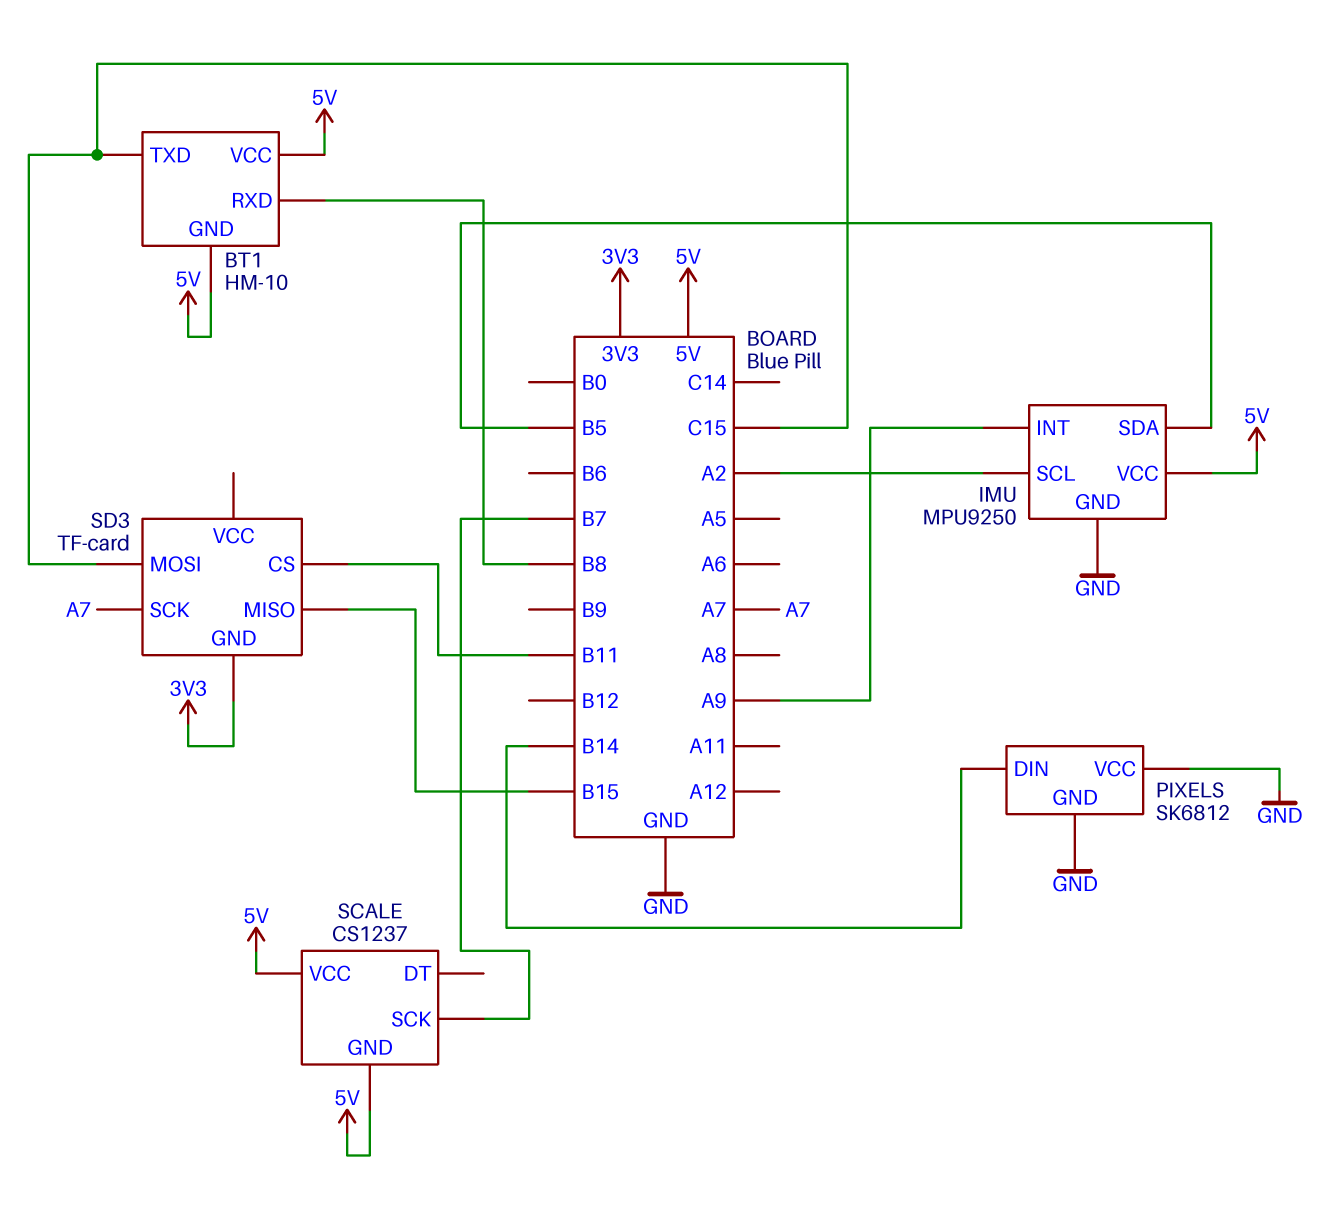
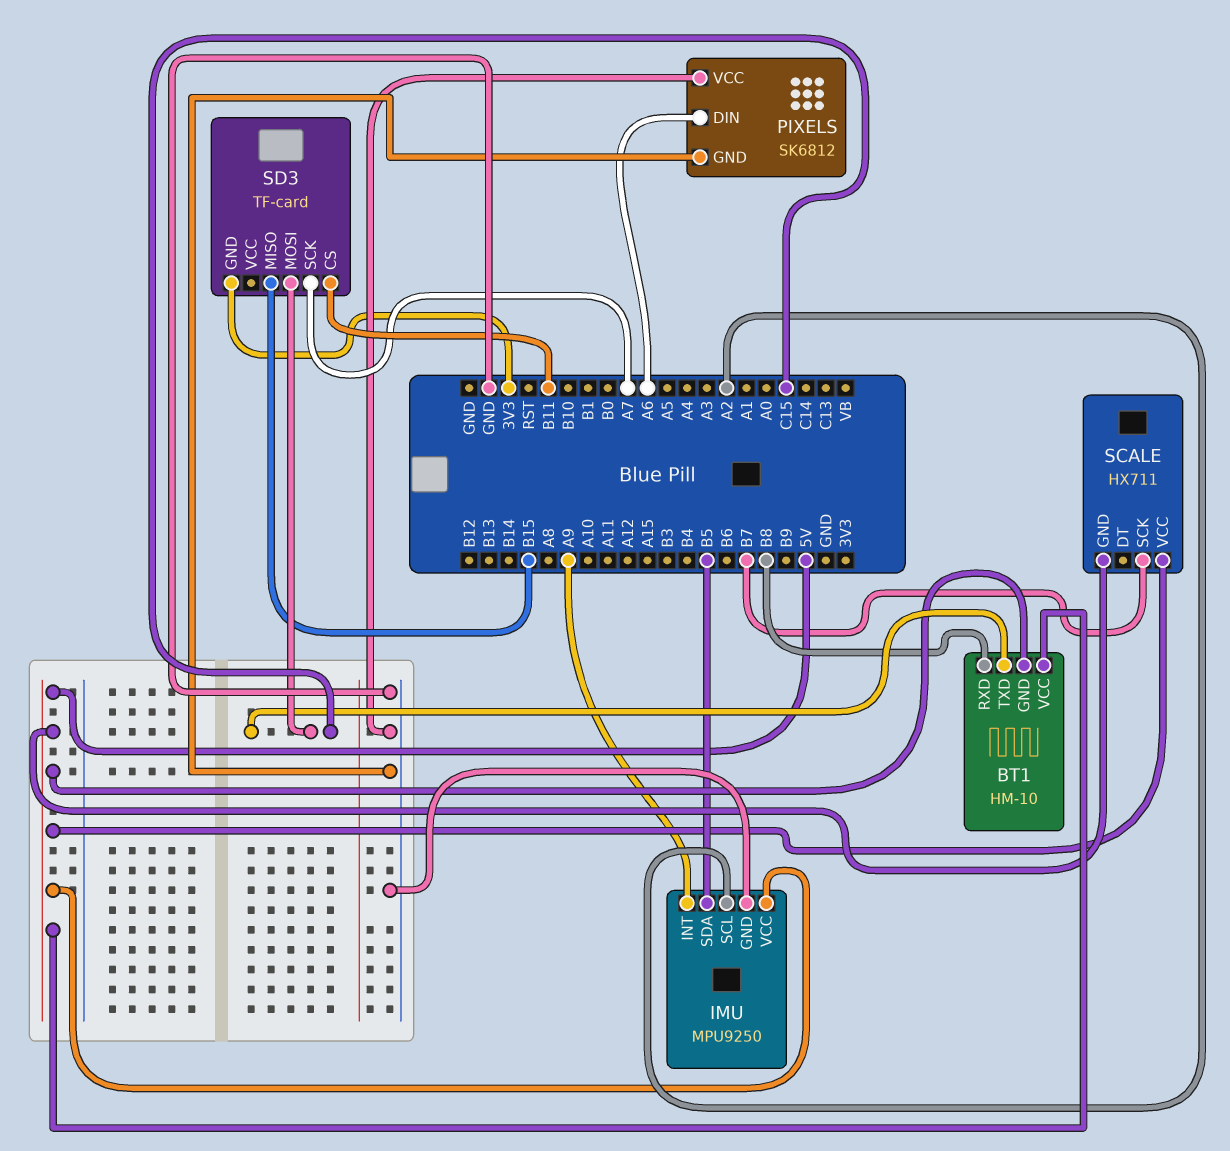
PIXELS pin DIN: B14 -> A6
SCALE: CS1237 -> HX711

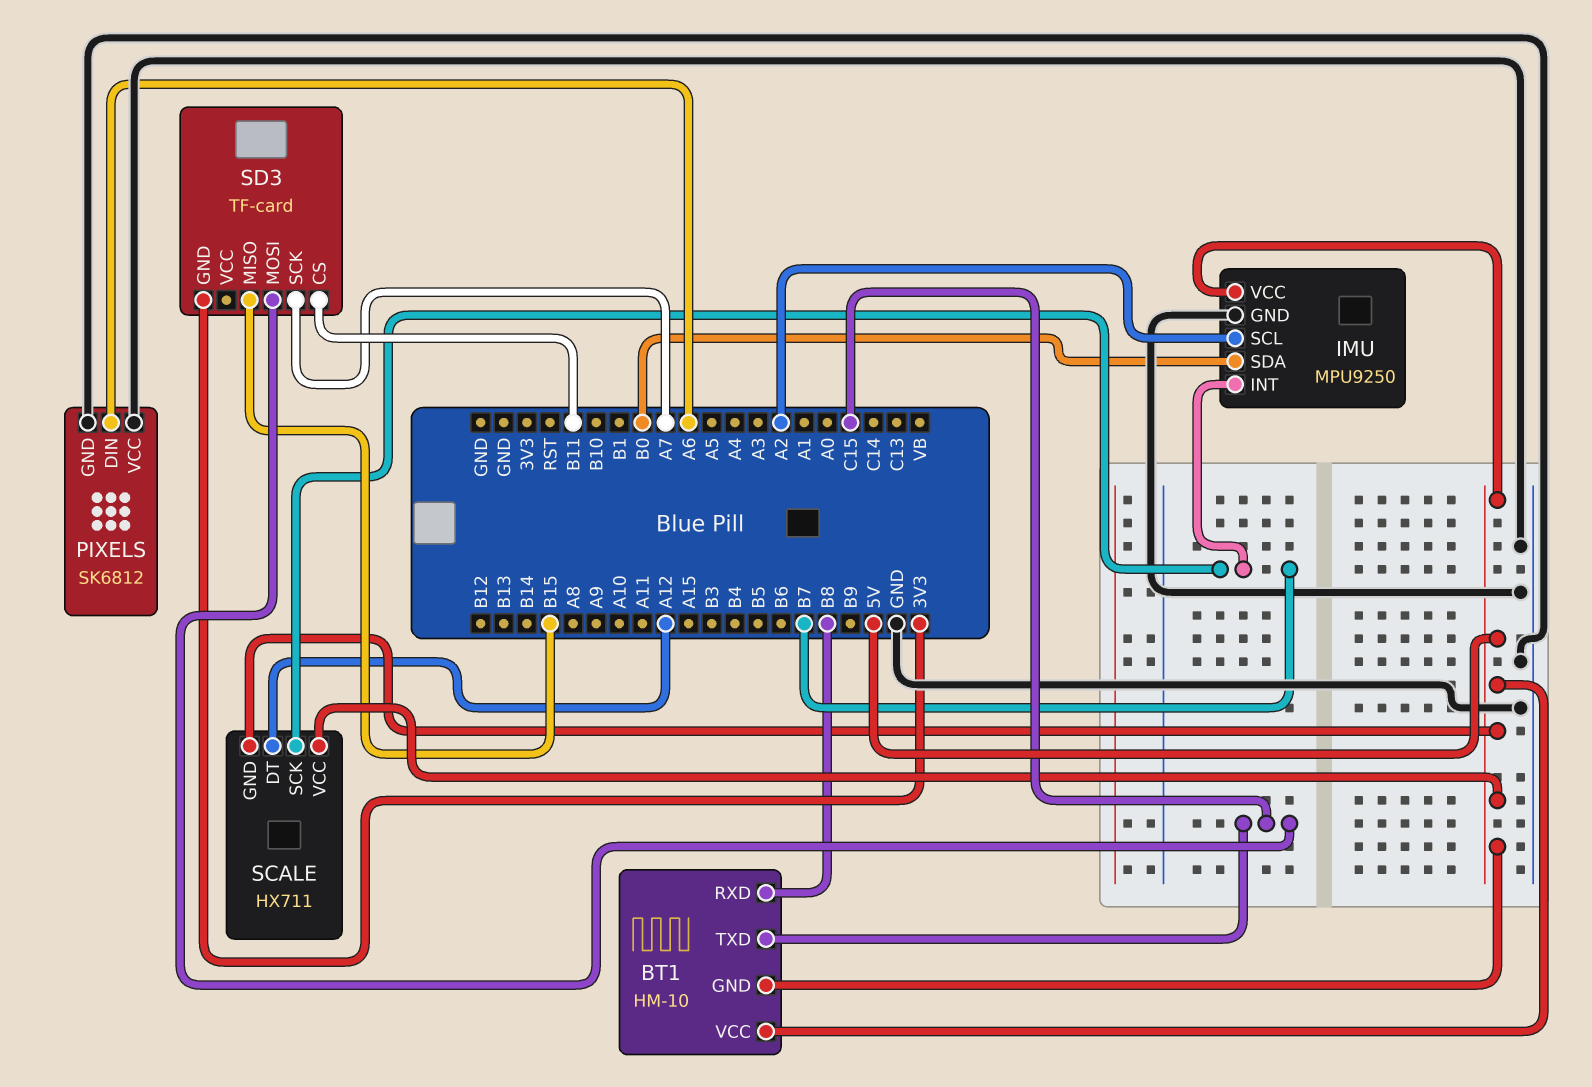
IMU pin INT: A9 -> B7
IMU pin SDA: B5 -> B0
SCALE pin DT: none -> A12

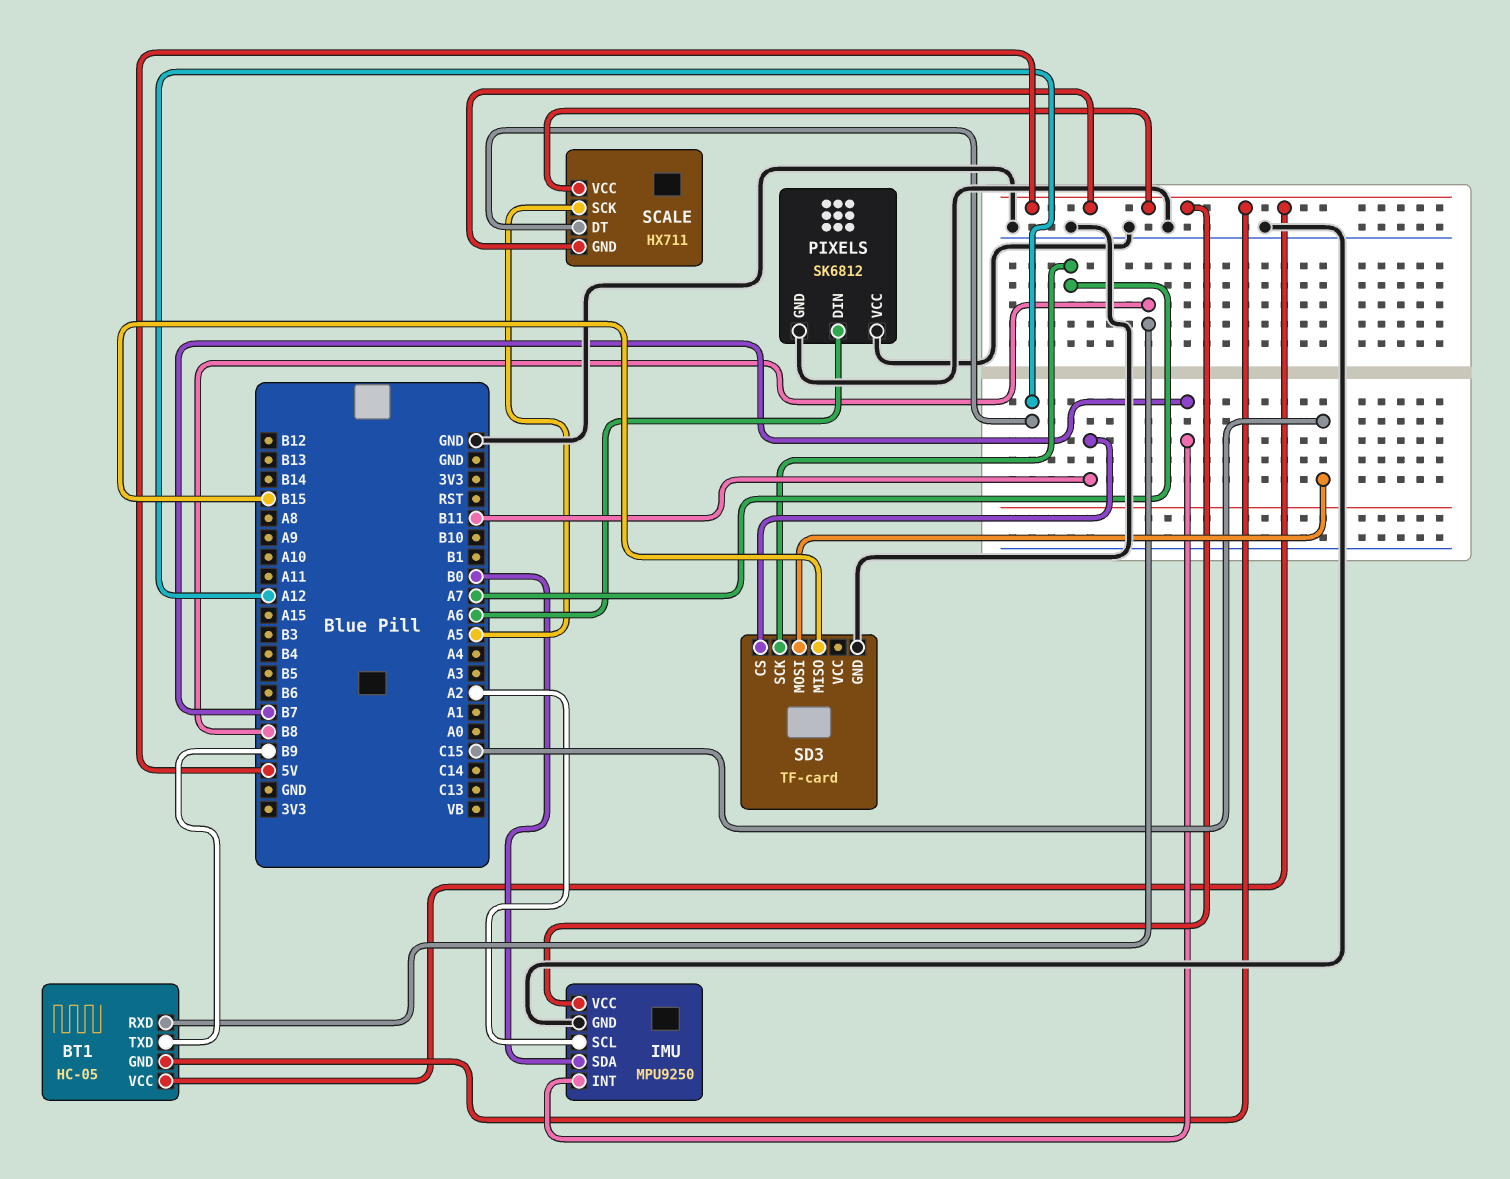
BT1: HM-10 -> HC-05
BT1 pin TXD: C15 -> B9
SCALE pin SCK: B7 -> A5
SD3 pin GND: 3V3 -> GND

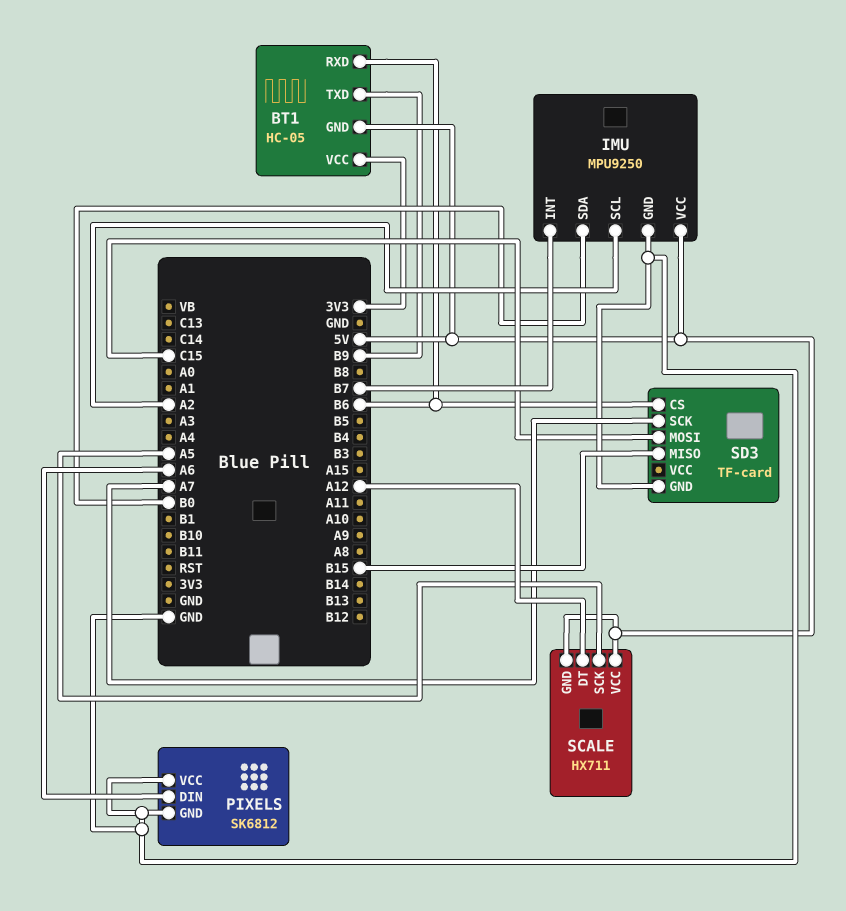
BT1 pin RXD: B8 -> B6
BT1 pin VCC: 5V -> 3V3
SD3 pin CS: B11 -> B6

